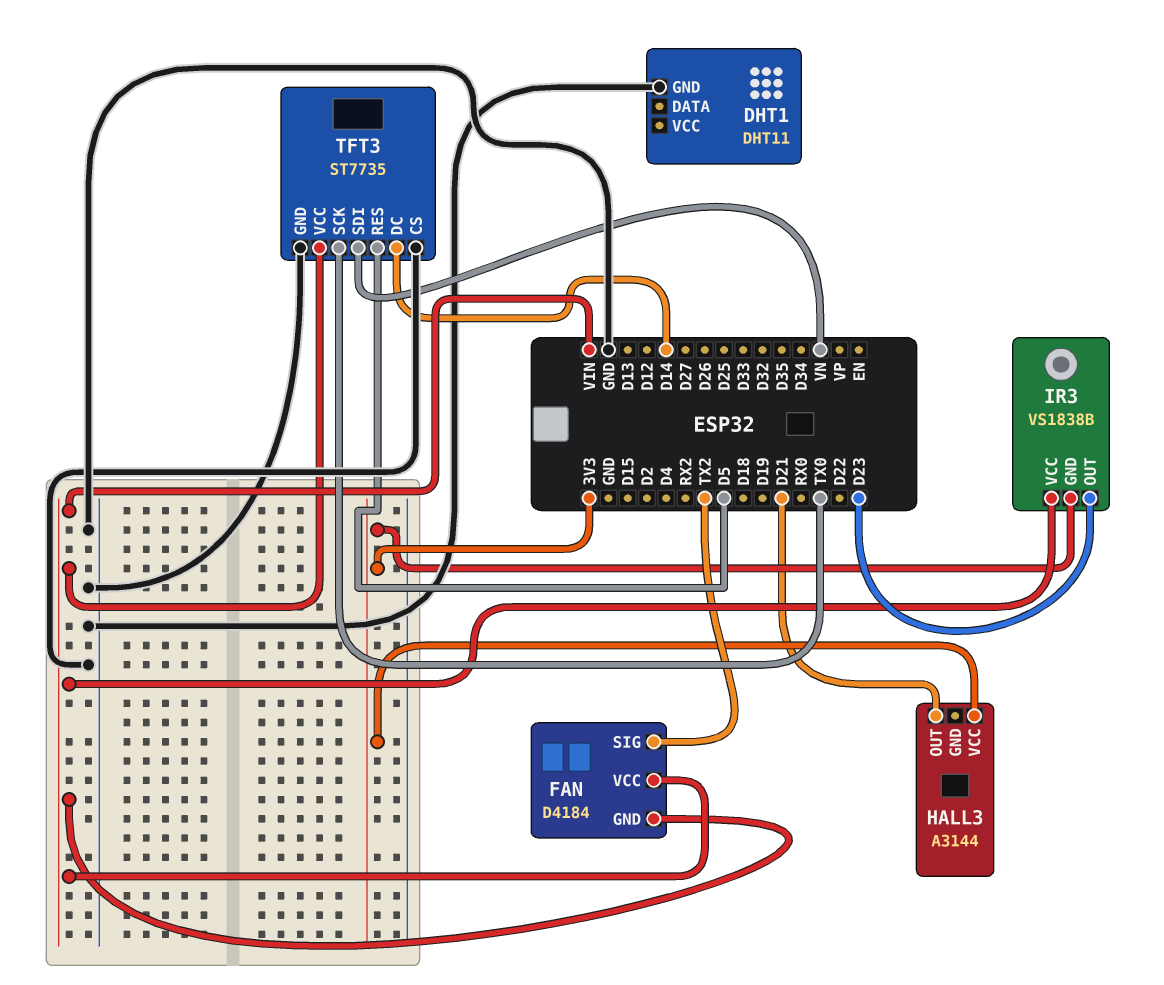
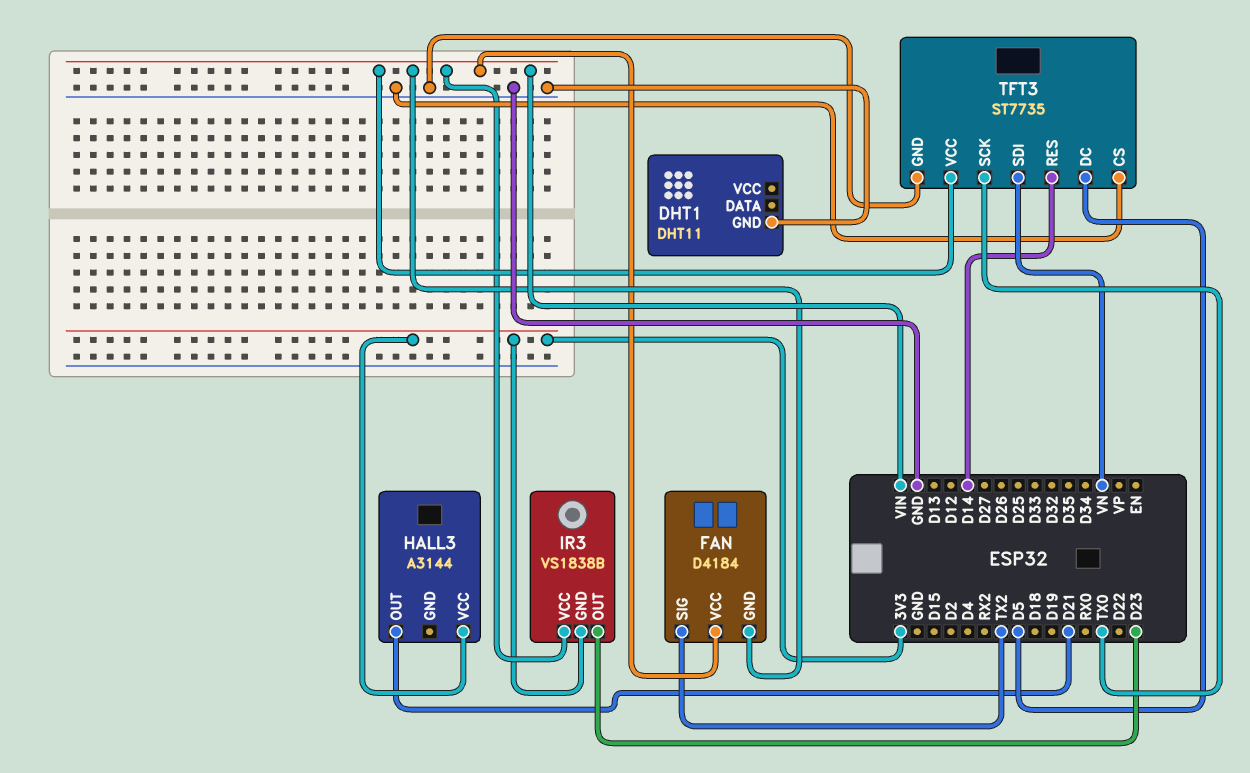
TFT3 pin DC: D14 -> D5
TFT3 pin RES: D5 -> D14

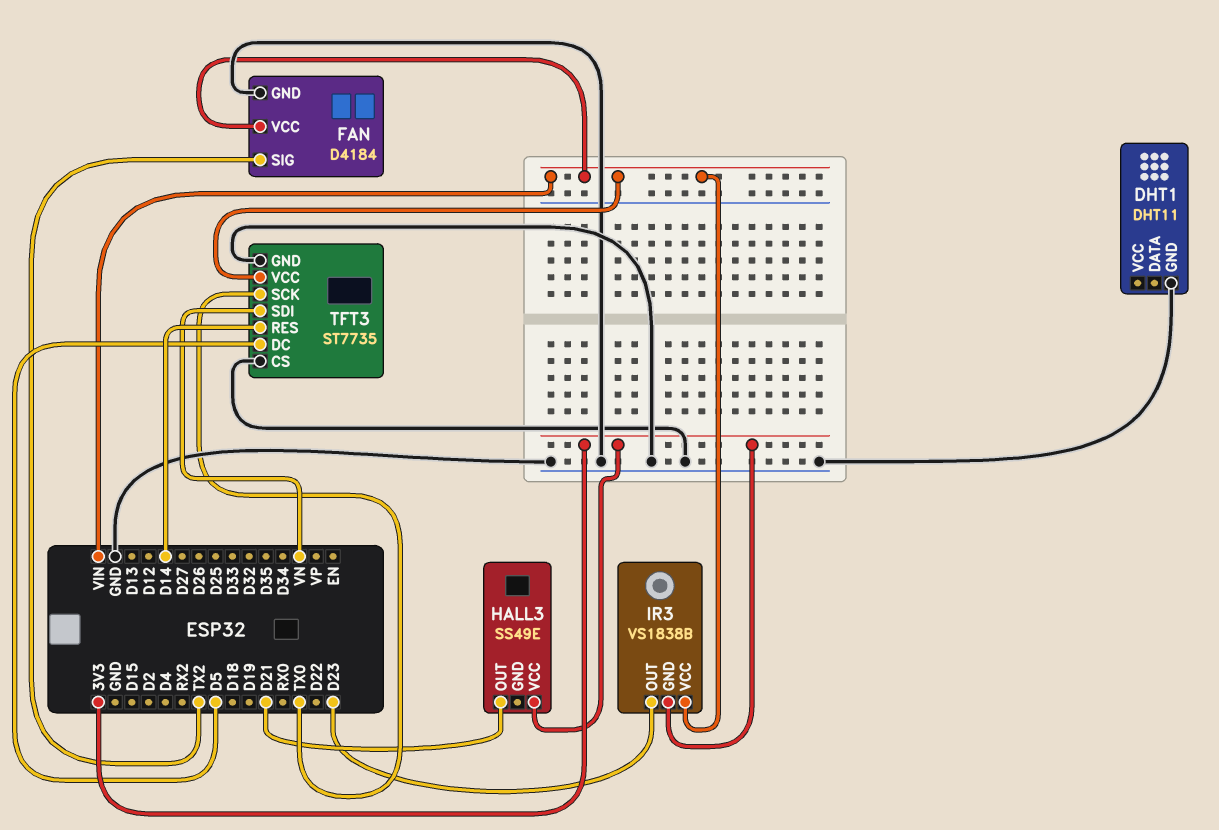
FAN pin GND: VIN -> GND
HALL3: A3144 -> SS49E

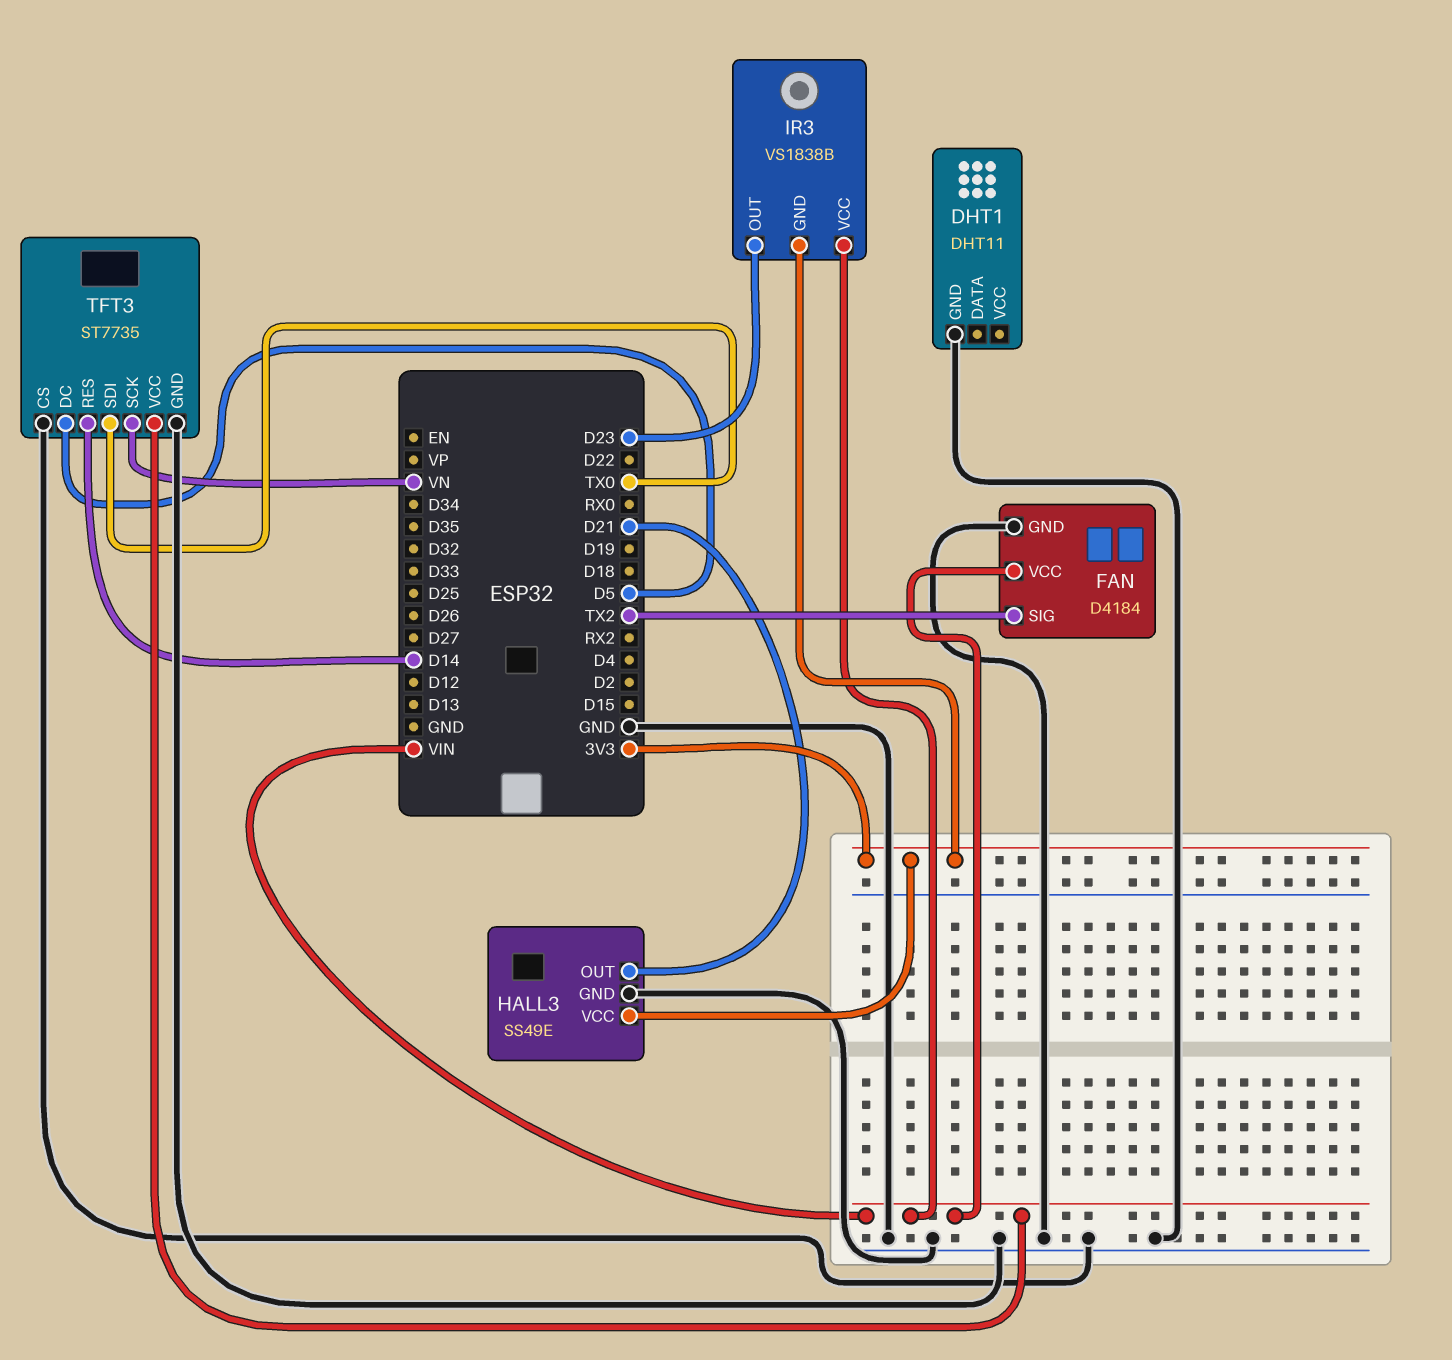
HALL3 pin GND: none -> GND
TFT3 pin SCK: TX0 -> VN
TFT3 pin SDI: VN -> TX0

